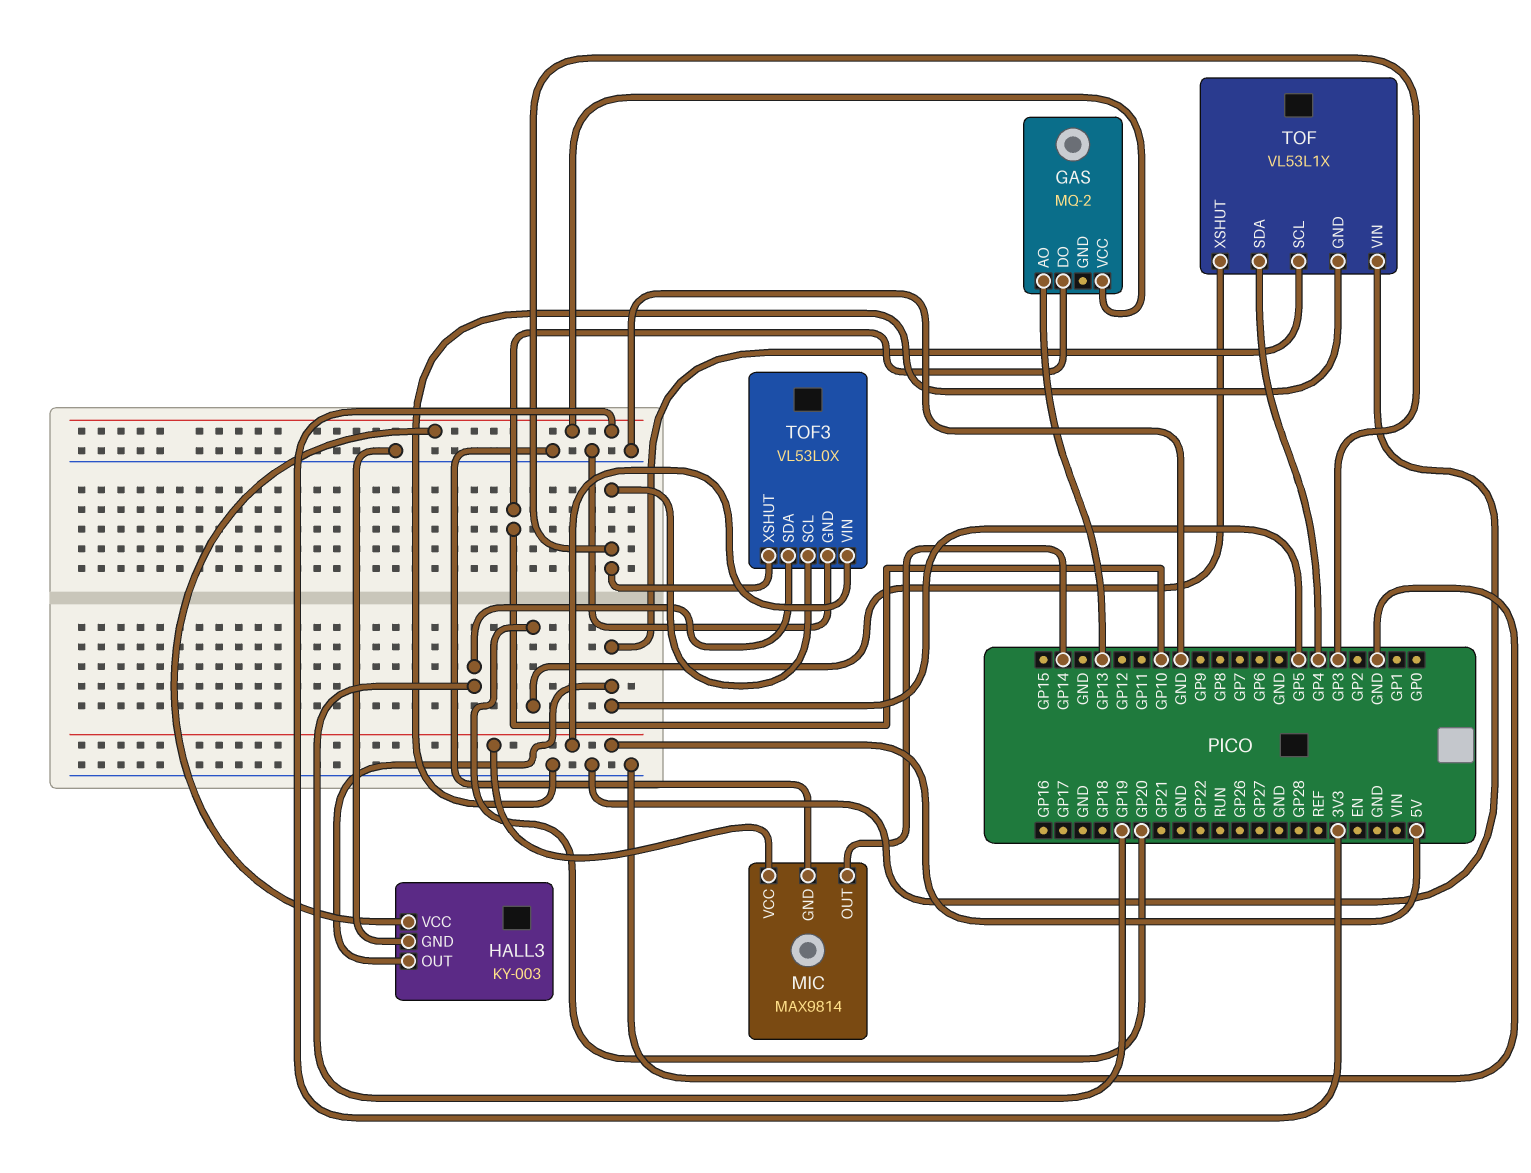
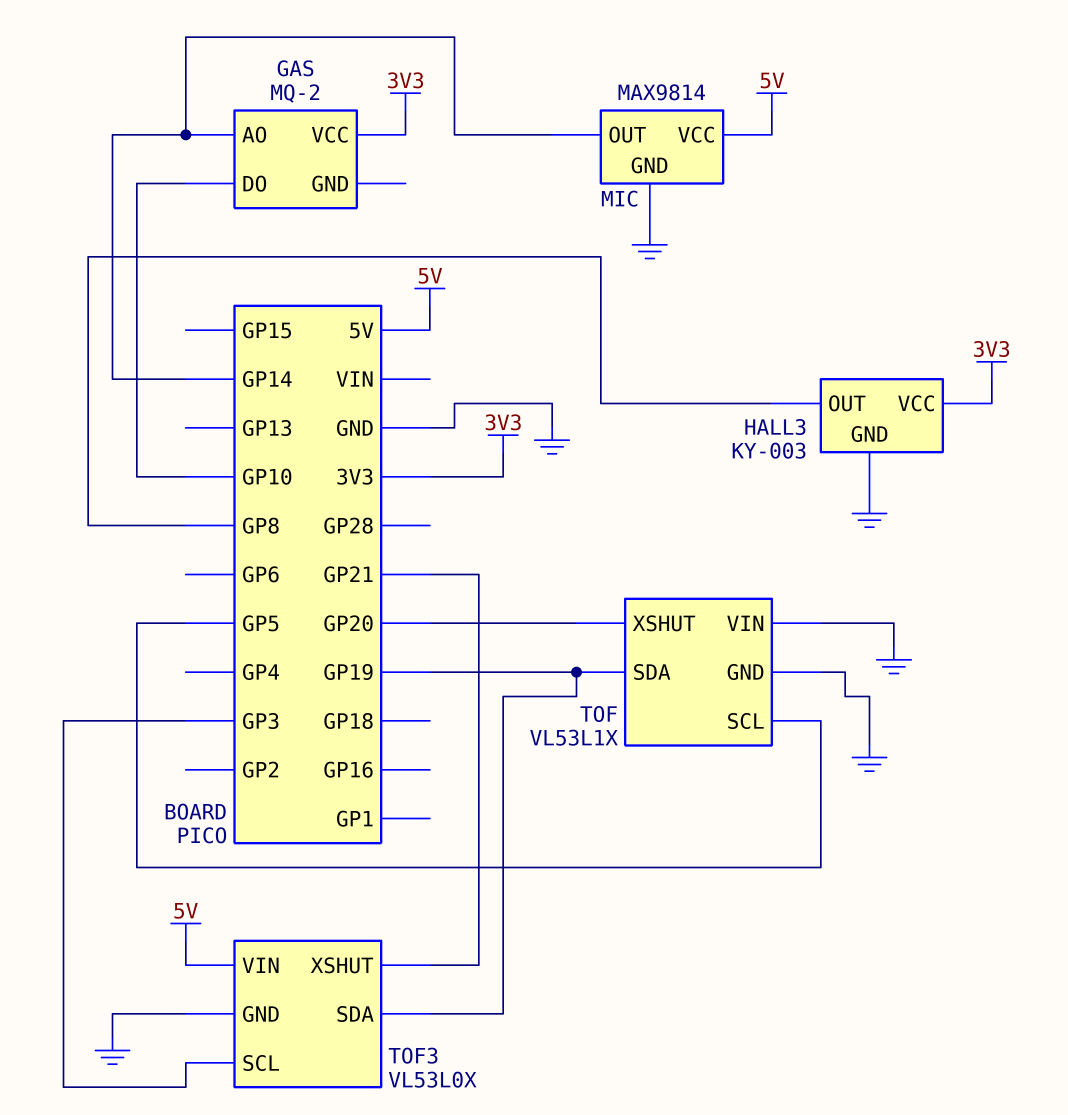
GAS pin AO: GP13 -> GP14
HALL3 pin OUT: GP5 -> GP8
TOF pin SDA: GP4 -> GP19
TOF3 pin XSHUT: GP3 -> GP21

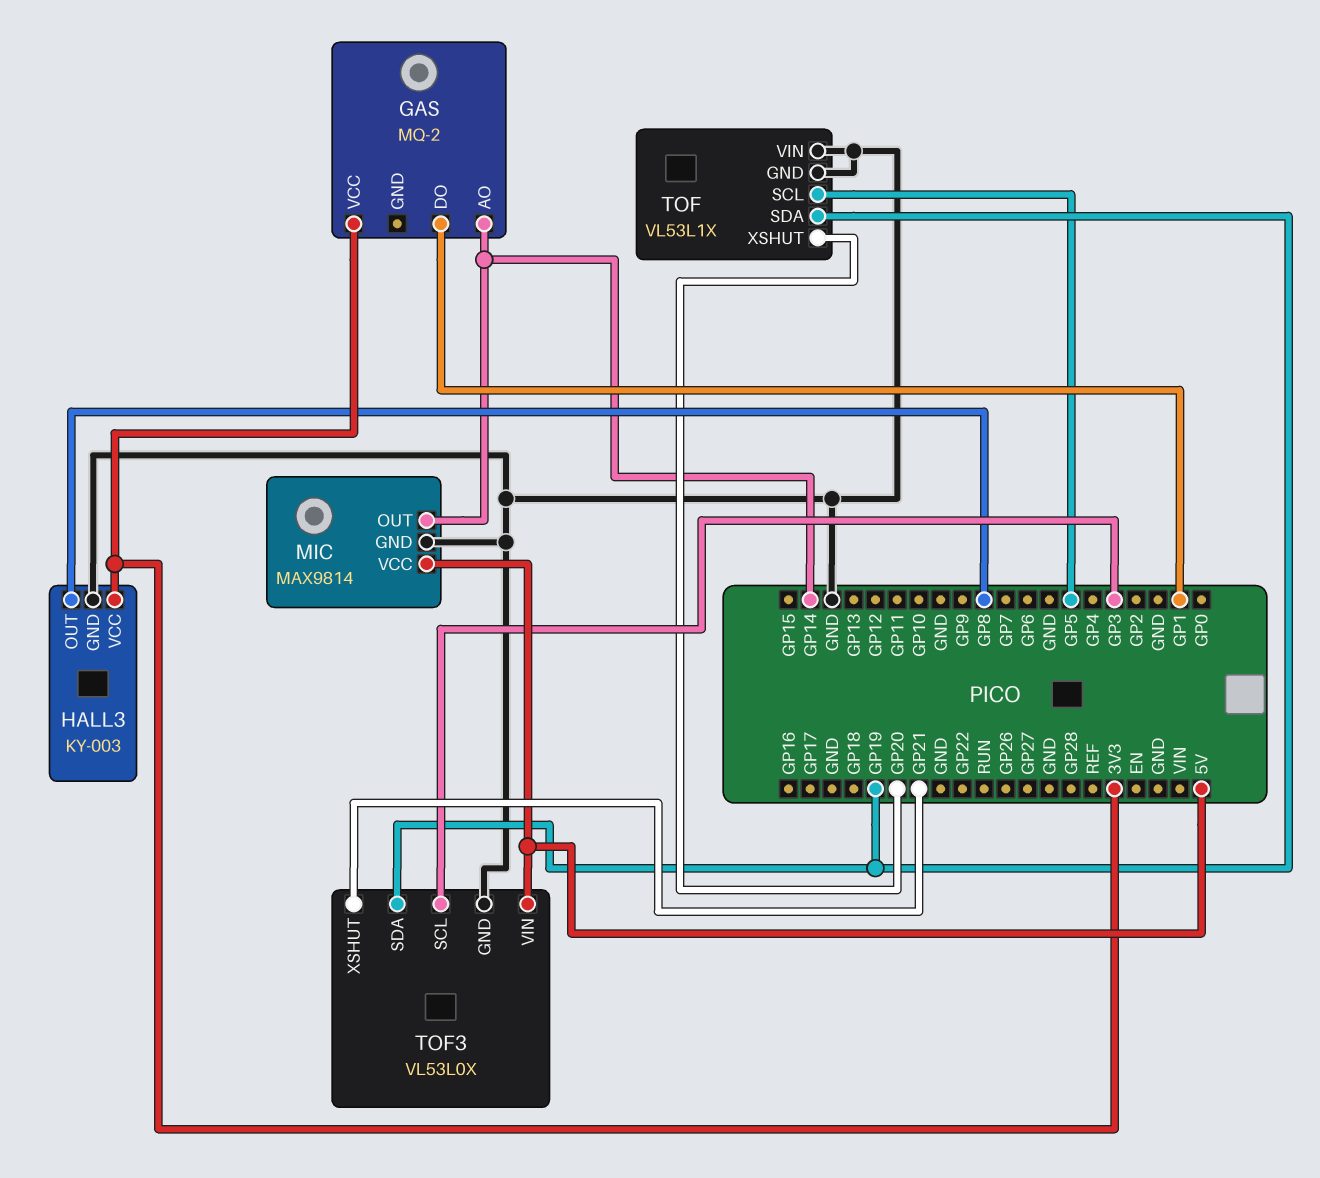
GAS pin DO: GP10 -> GP1

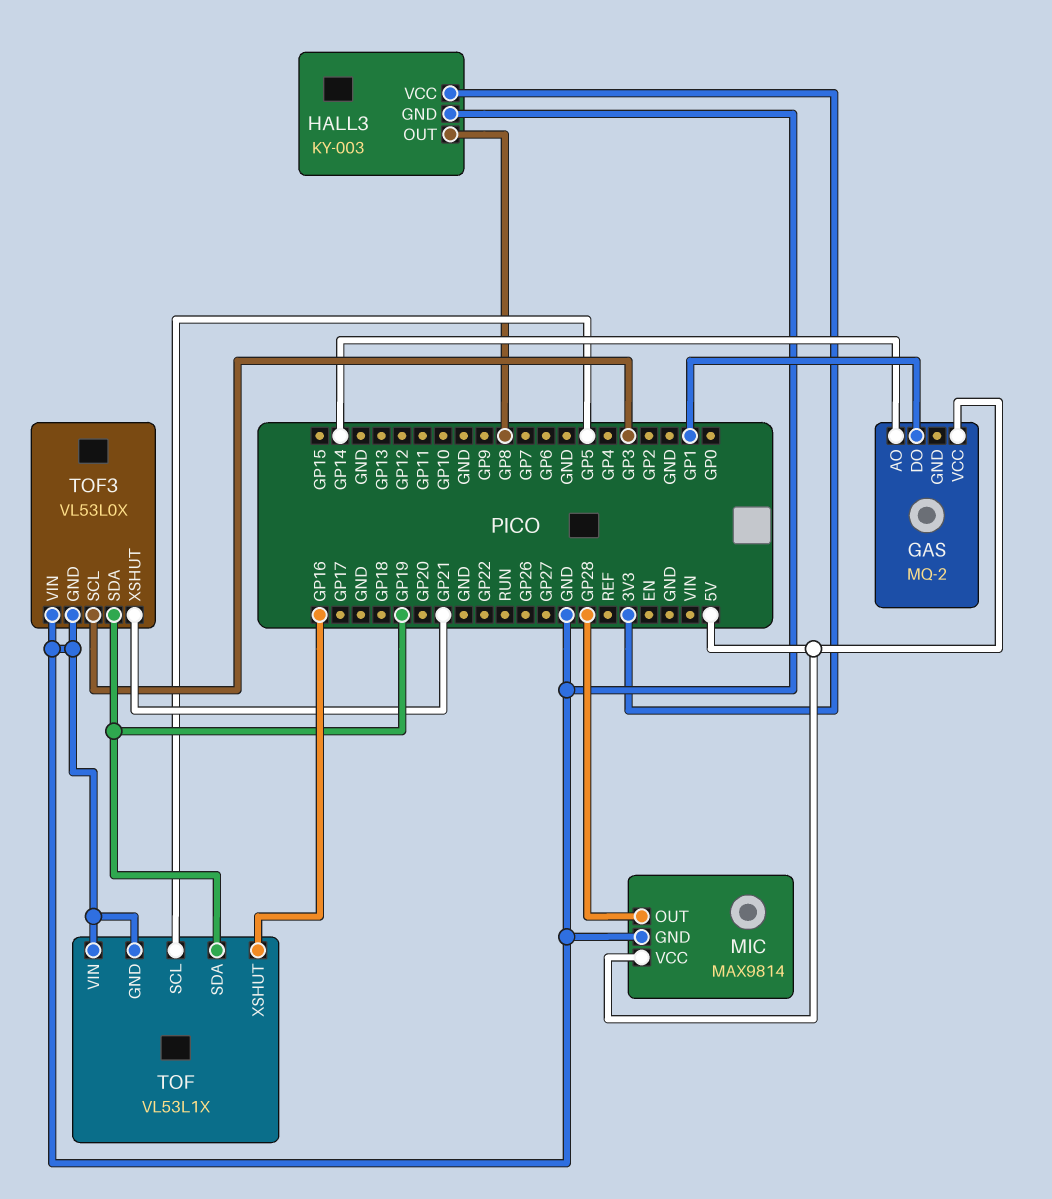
GAS pin VCC: 3V3 -> 5V
MIC pin OUT: GP14 -> GP28
TOF pin XSHUT: GP20 -> GP16
TOF3 pin VIN: 5V -> GND

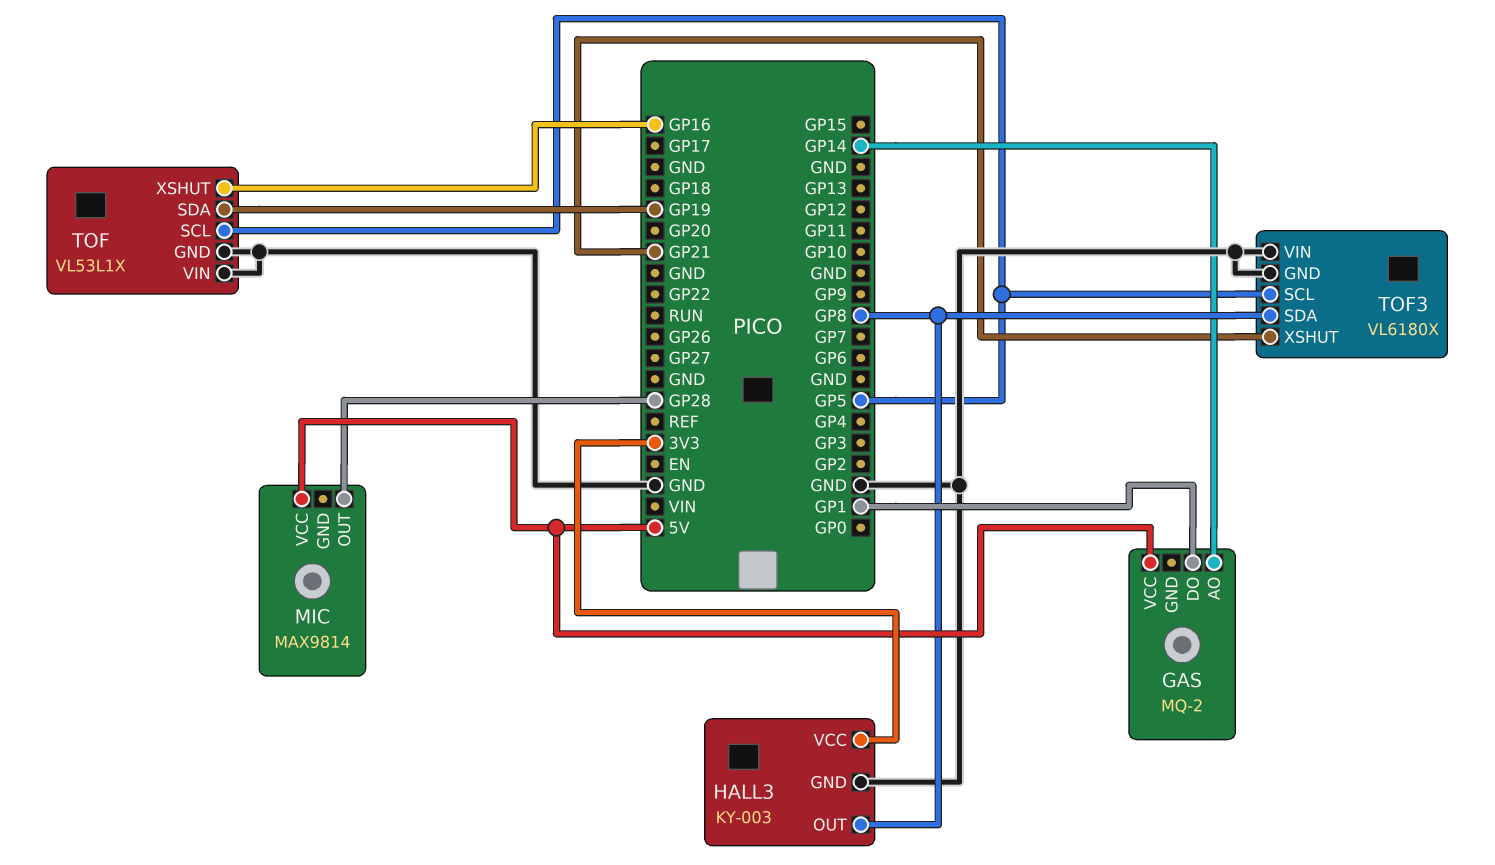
MIC pin GND: GND -> none
TOF3: VL53L0X -> VL6180X
TOF3 pin SCL: GP3 -> GP5
TOF3 pin SDA: GP19 -> GP8

